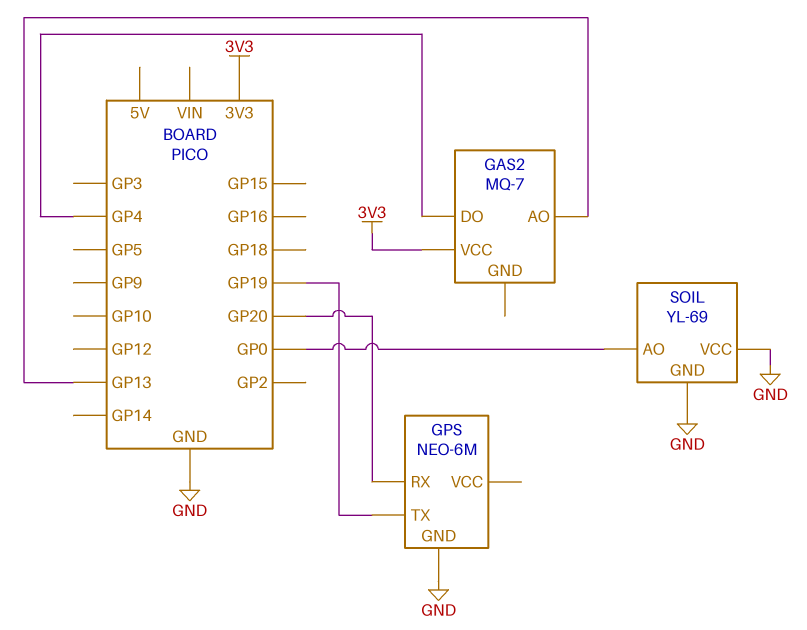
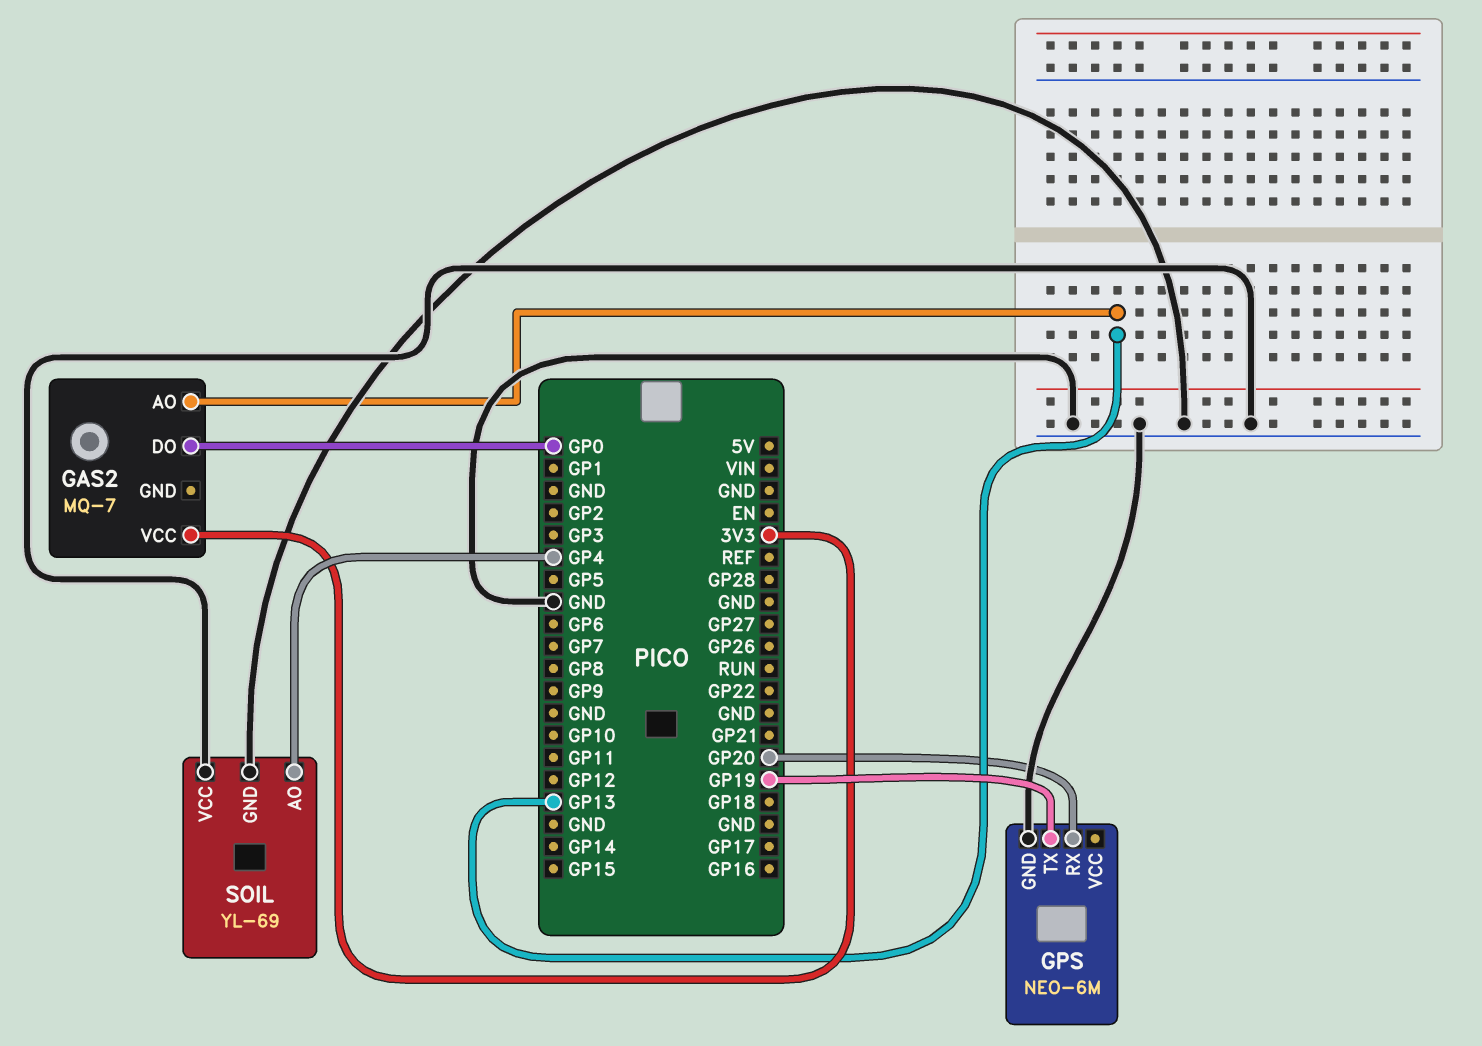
GAS2 pin DO: GP4 -> GP0
SOIL pin AO: GP0 -> GP4

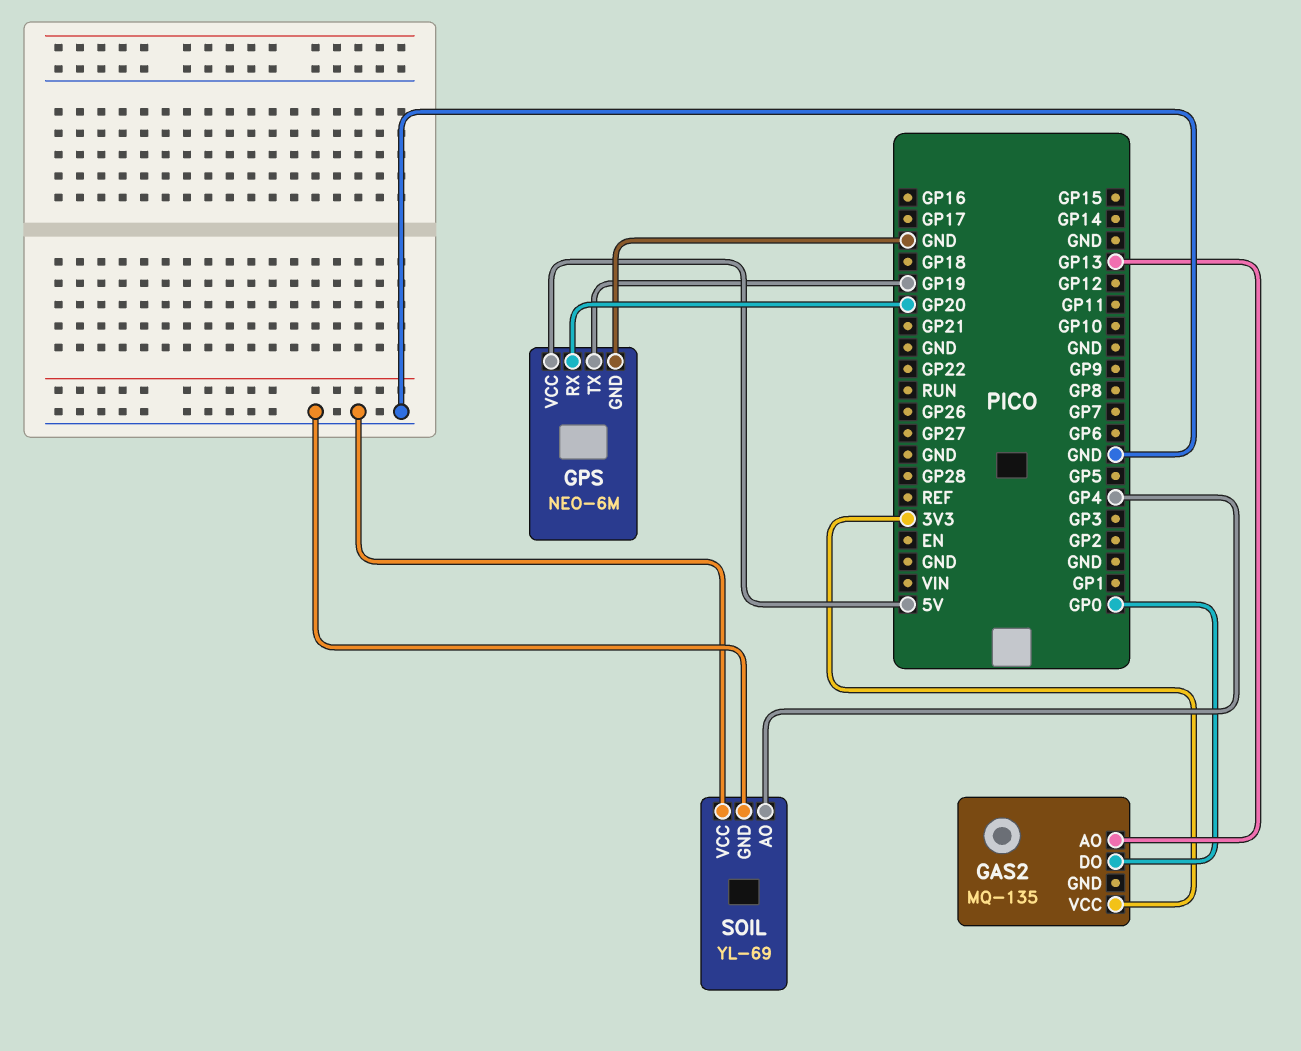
GAS2: MQ-7 -> MQ-135
GPS pin VCC: none -> 5V

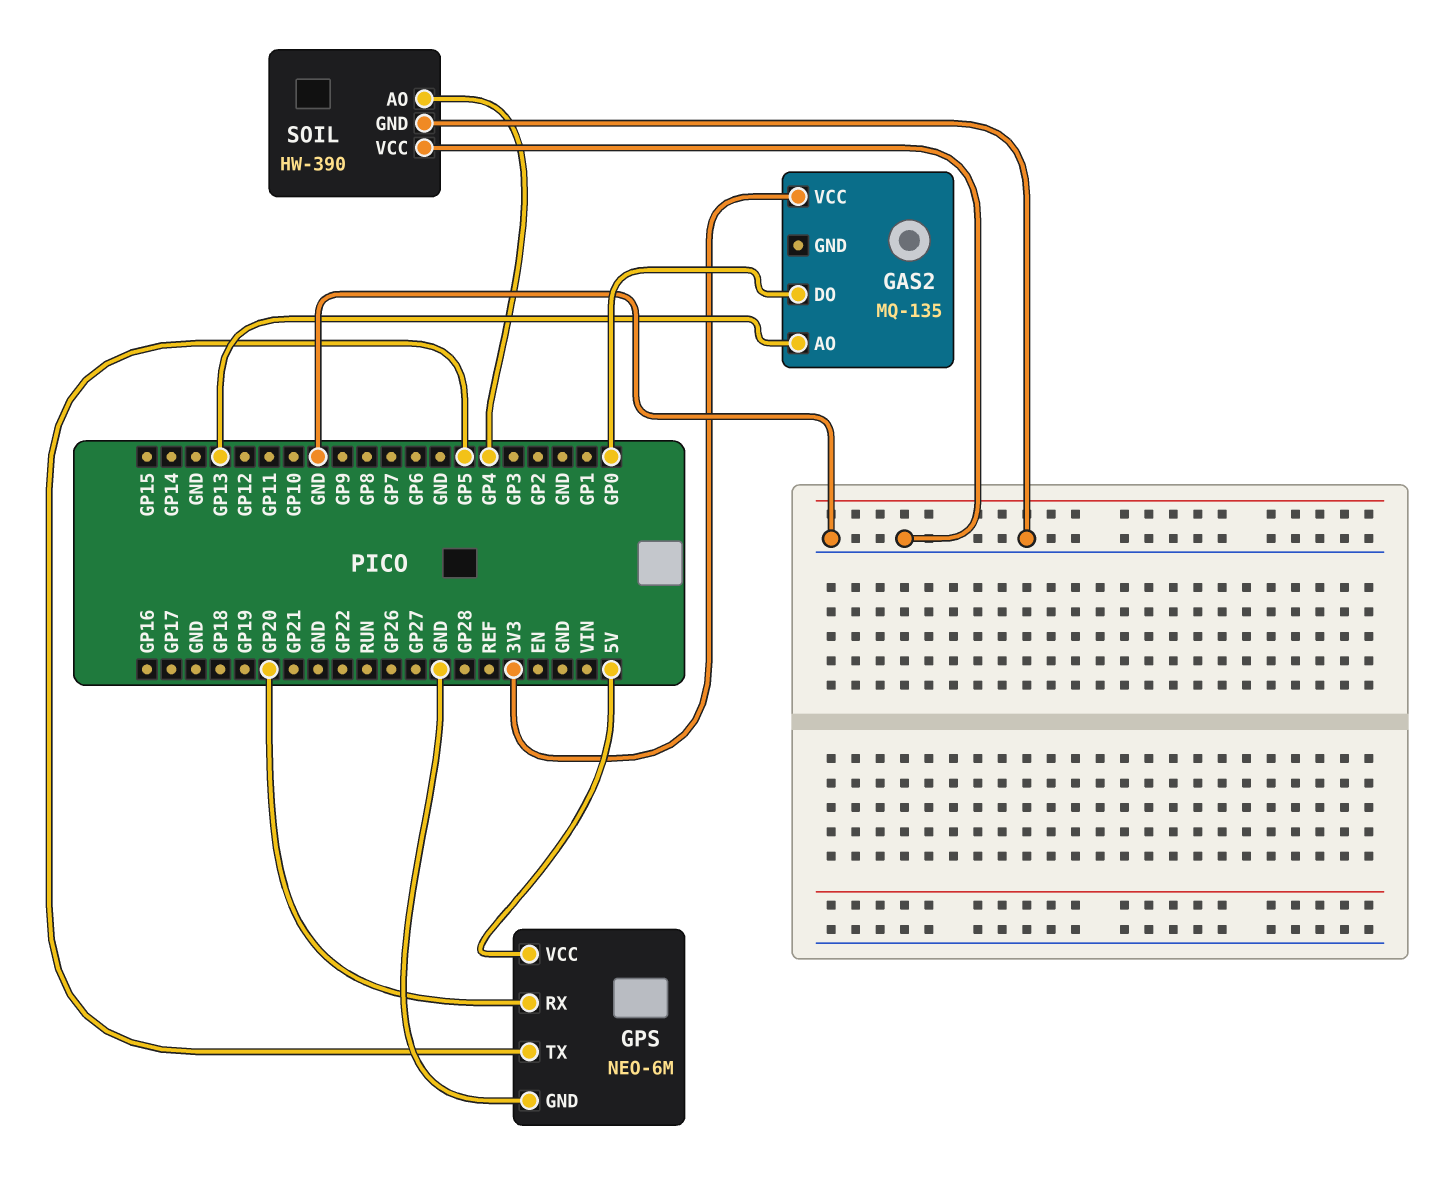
GPS pin TX: GP19 -> GP5
SOIL: YL-69 -> HW-390

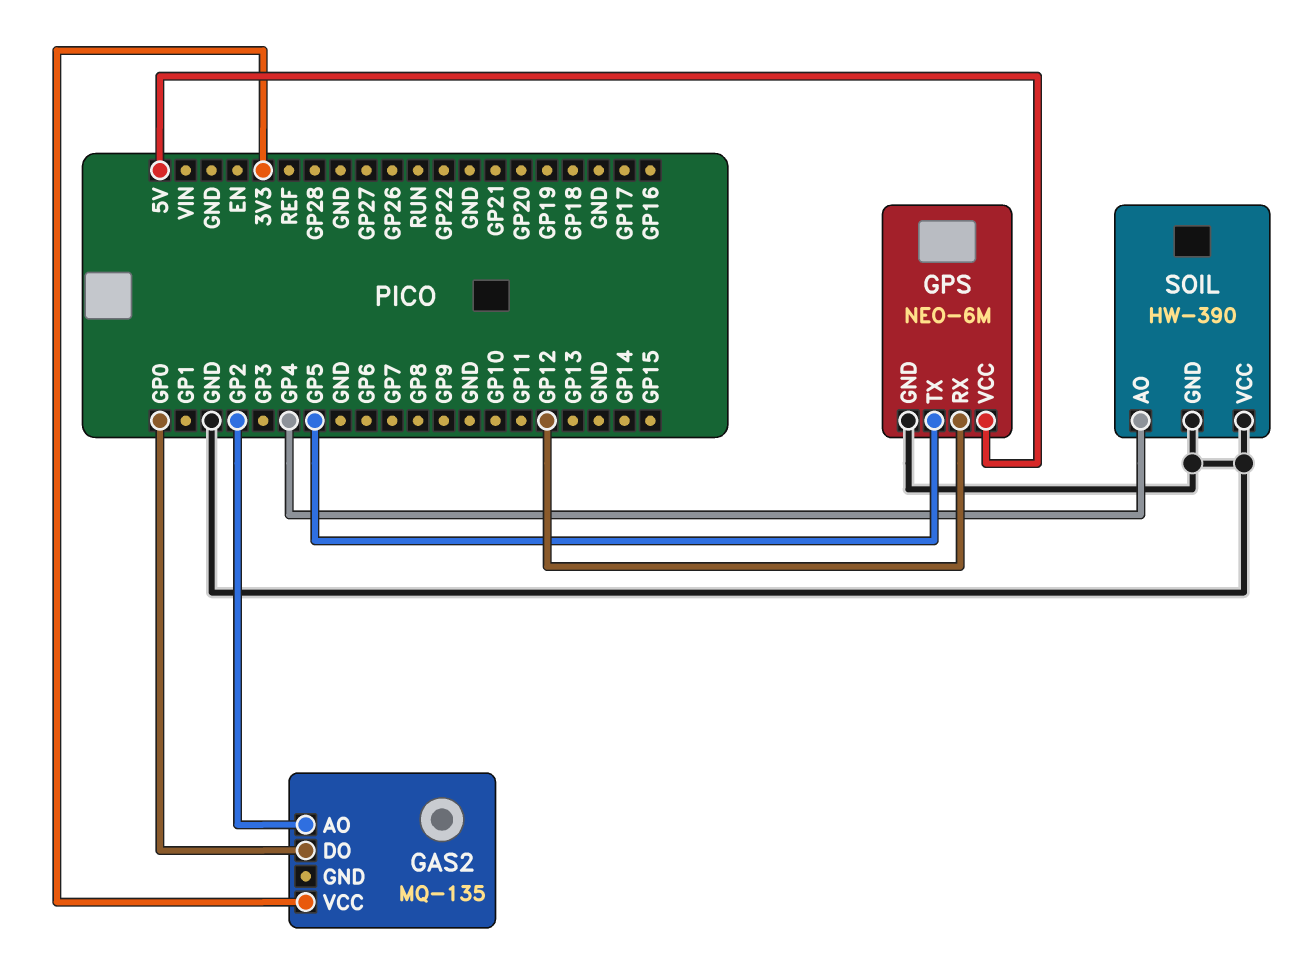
GAS2 pin AO: GP13 -> GP2
GPS pin RX: GP20 -> GP12

